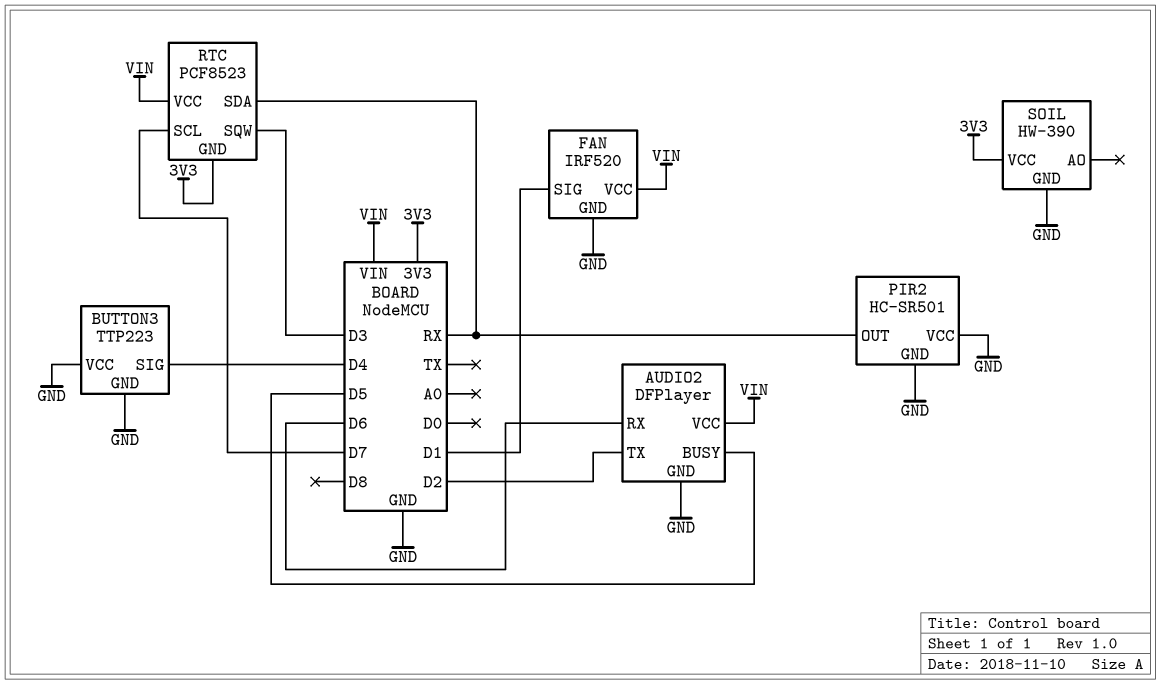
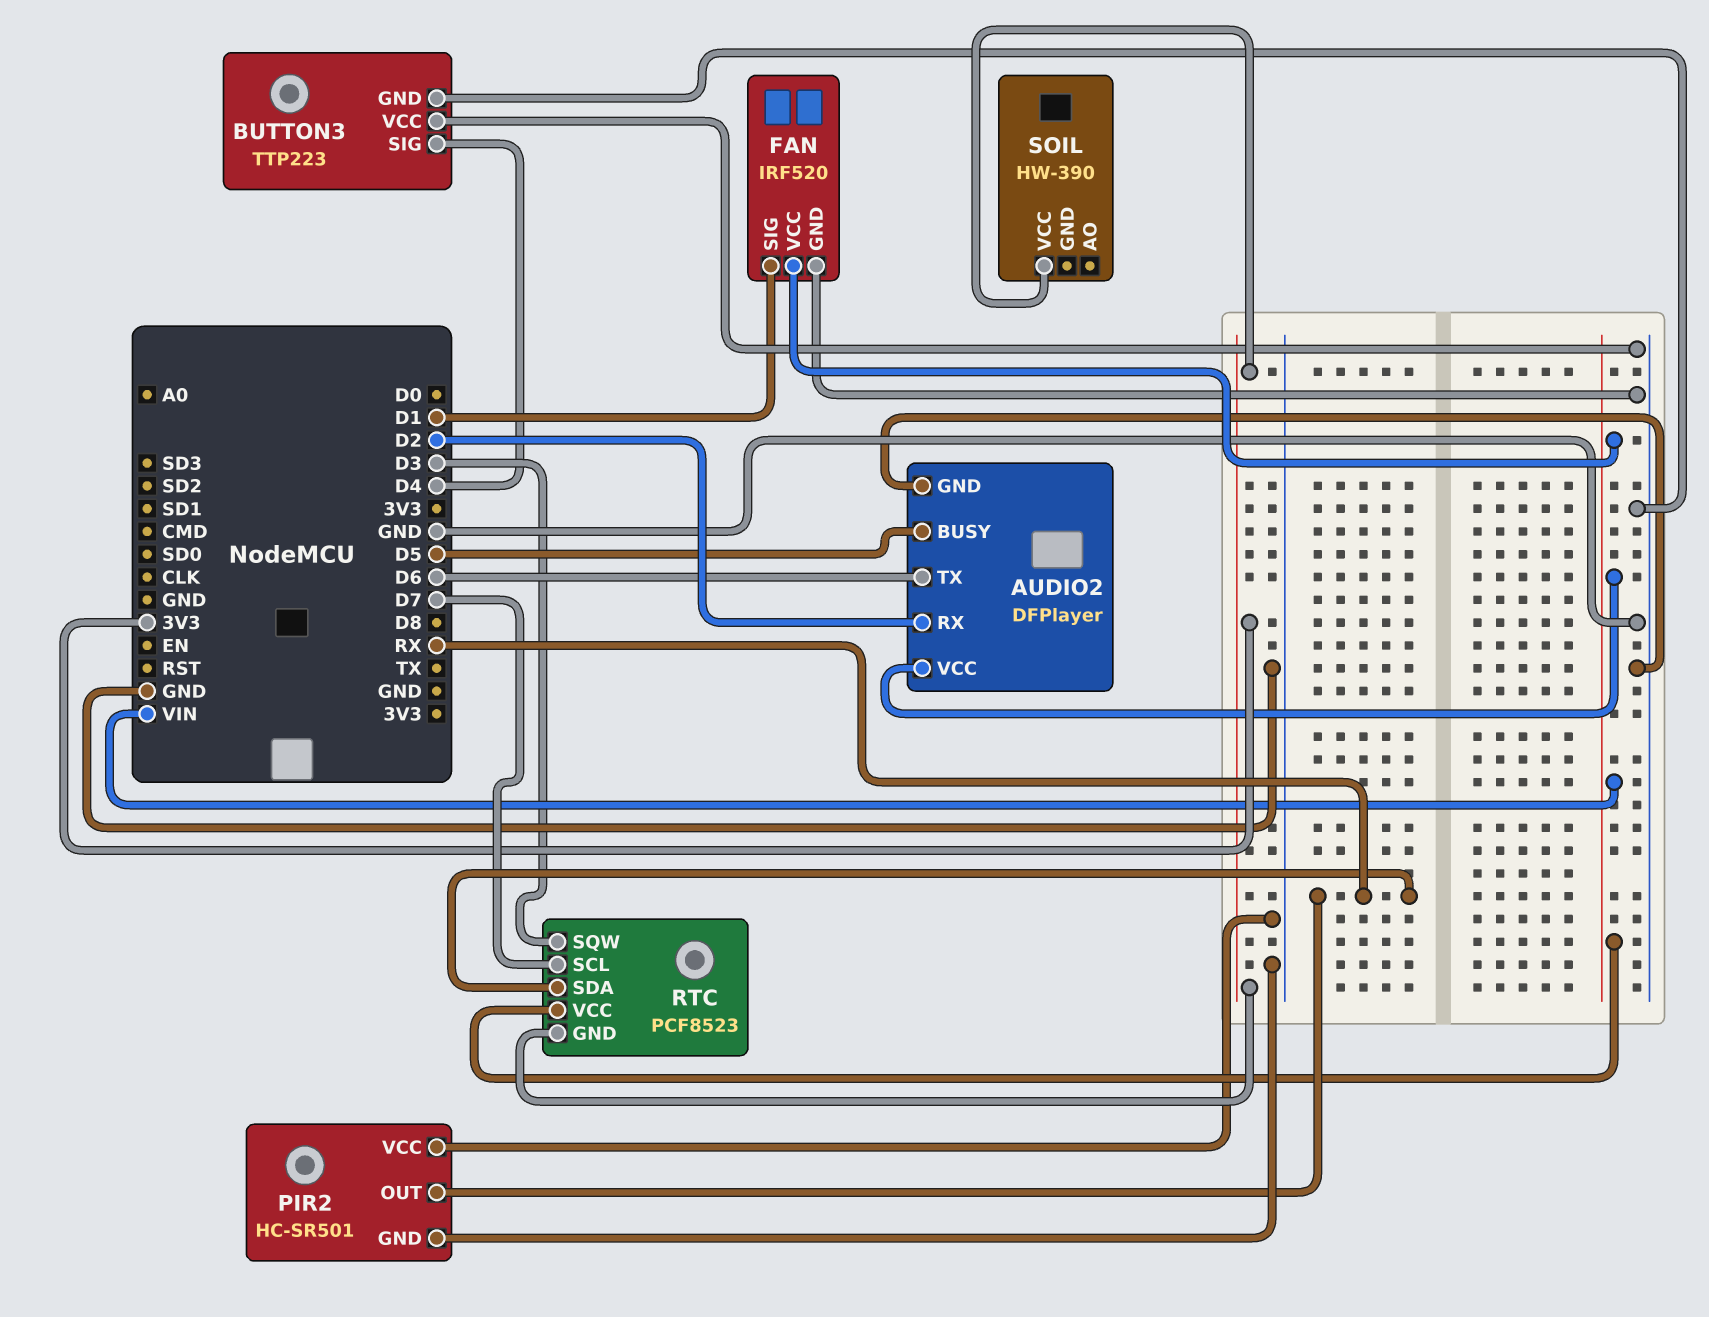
AUDIO2 pin RX: D6 -> D2
AUDIO2 pin TX: D2 -> D6
SOIL pin GND: GND -> none

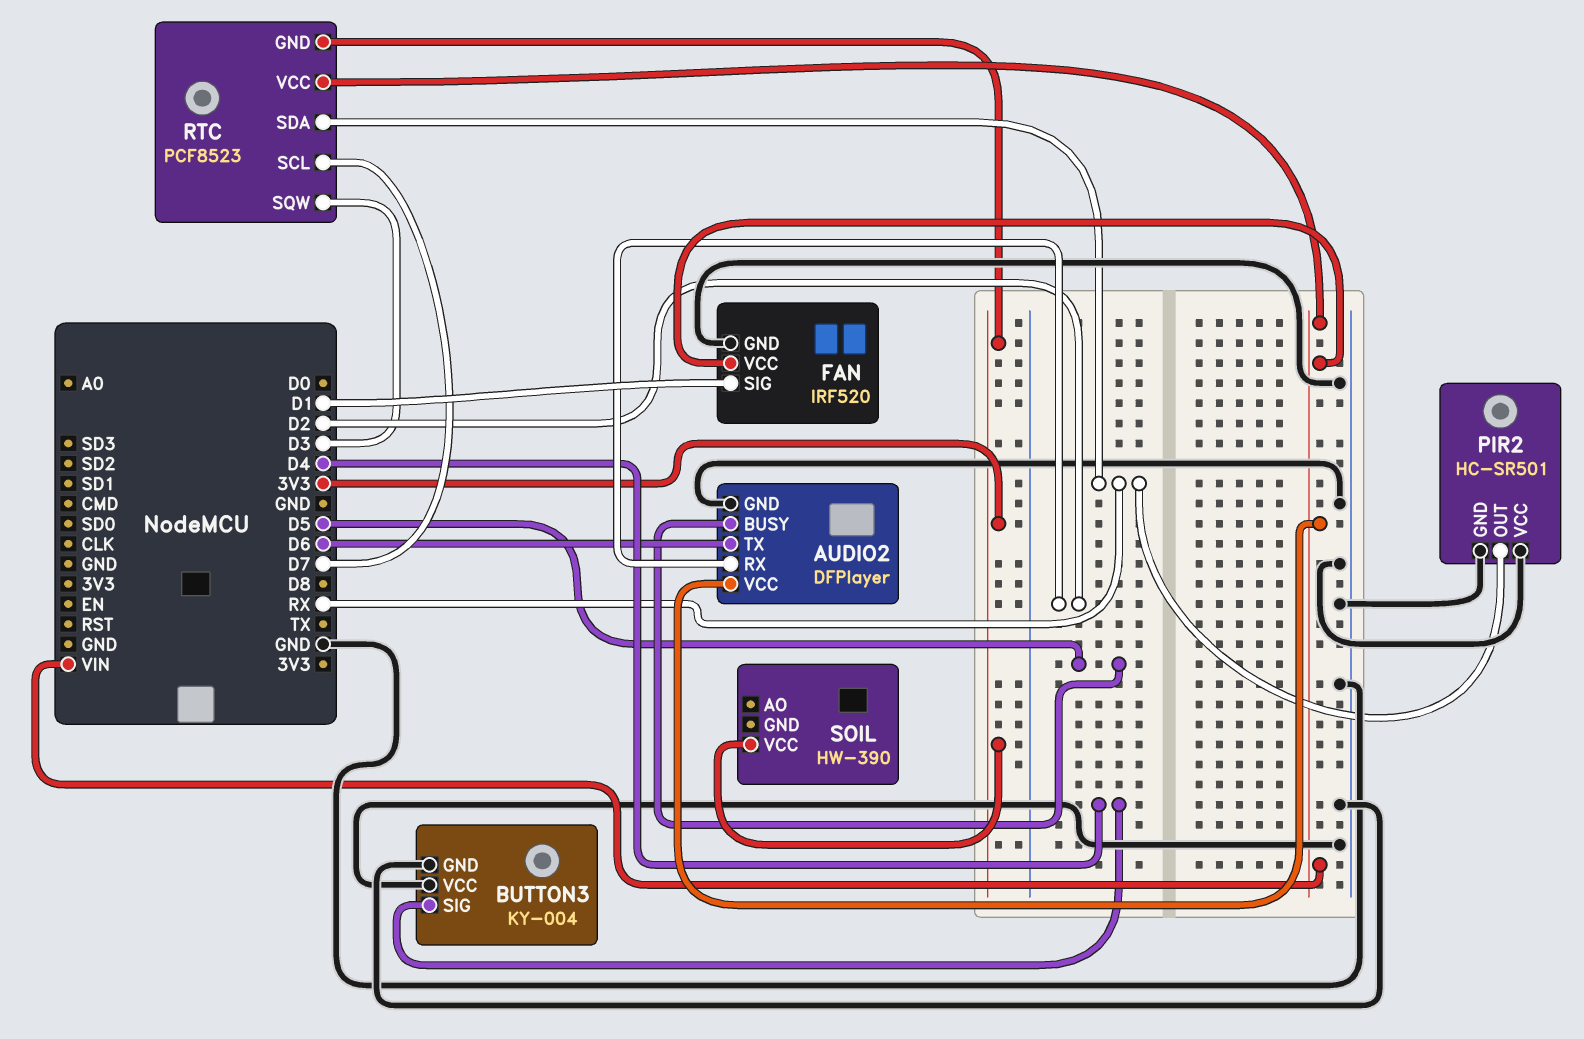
BUTTON3: TTP223 -> KY-004

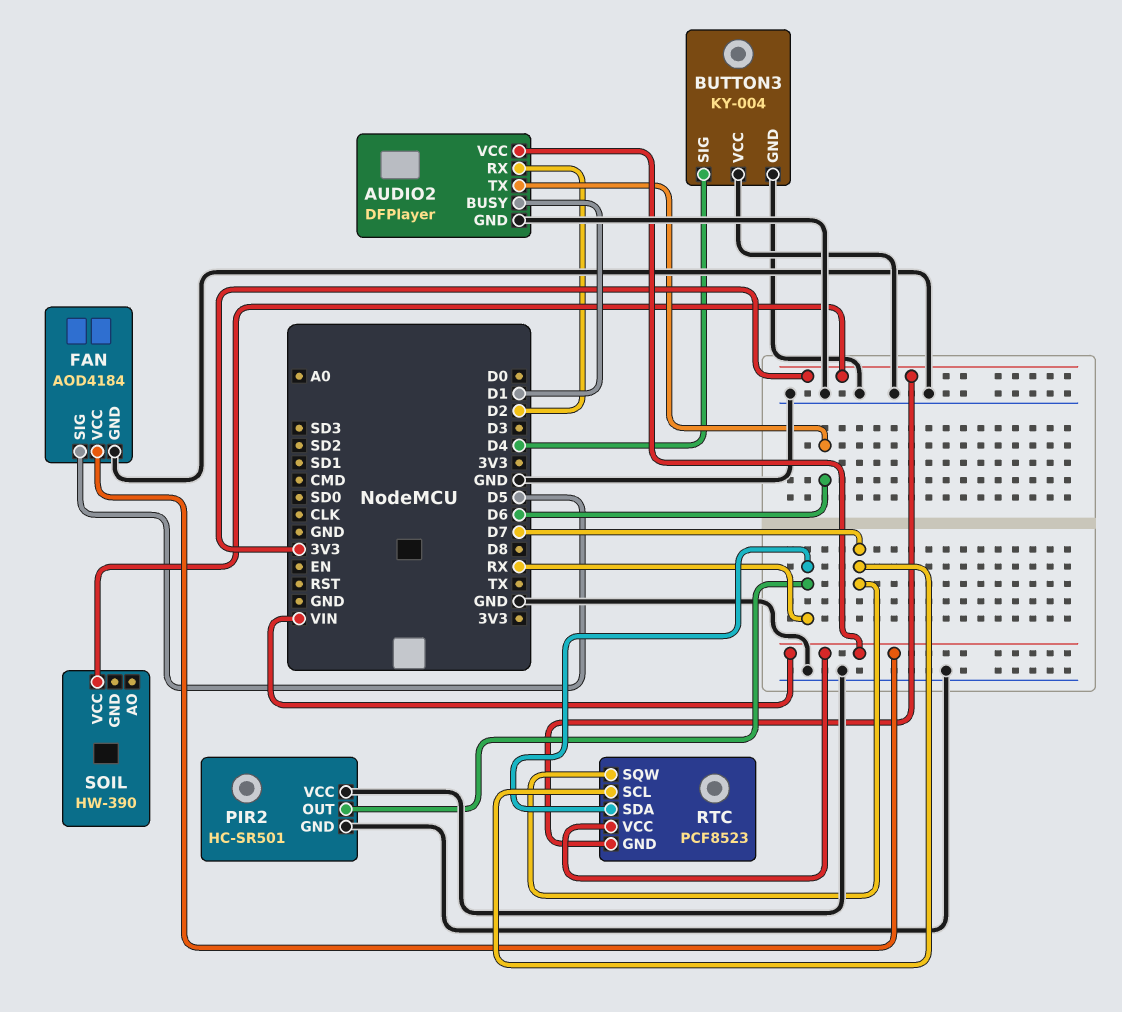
AUDIO2 pin BUSY: D5 -> D1
FAN: IRF520 -> AOD4184
FAN pin SIG: D1 -> D5
RTC pin SQW: D3 -> D7

